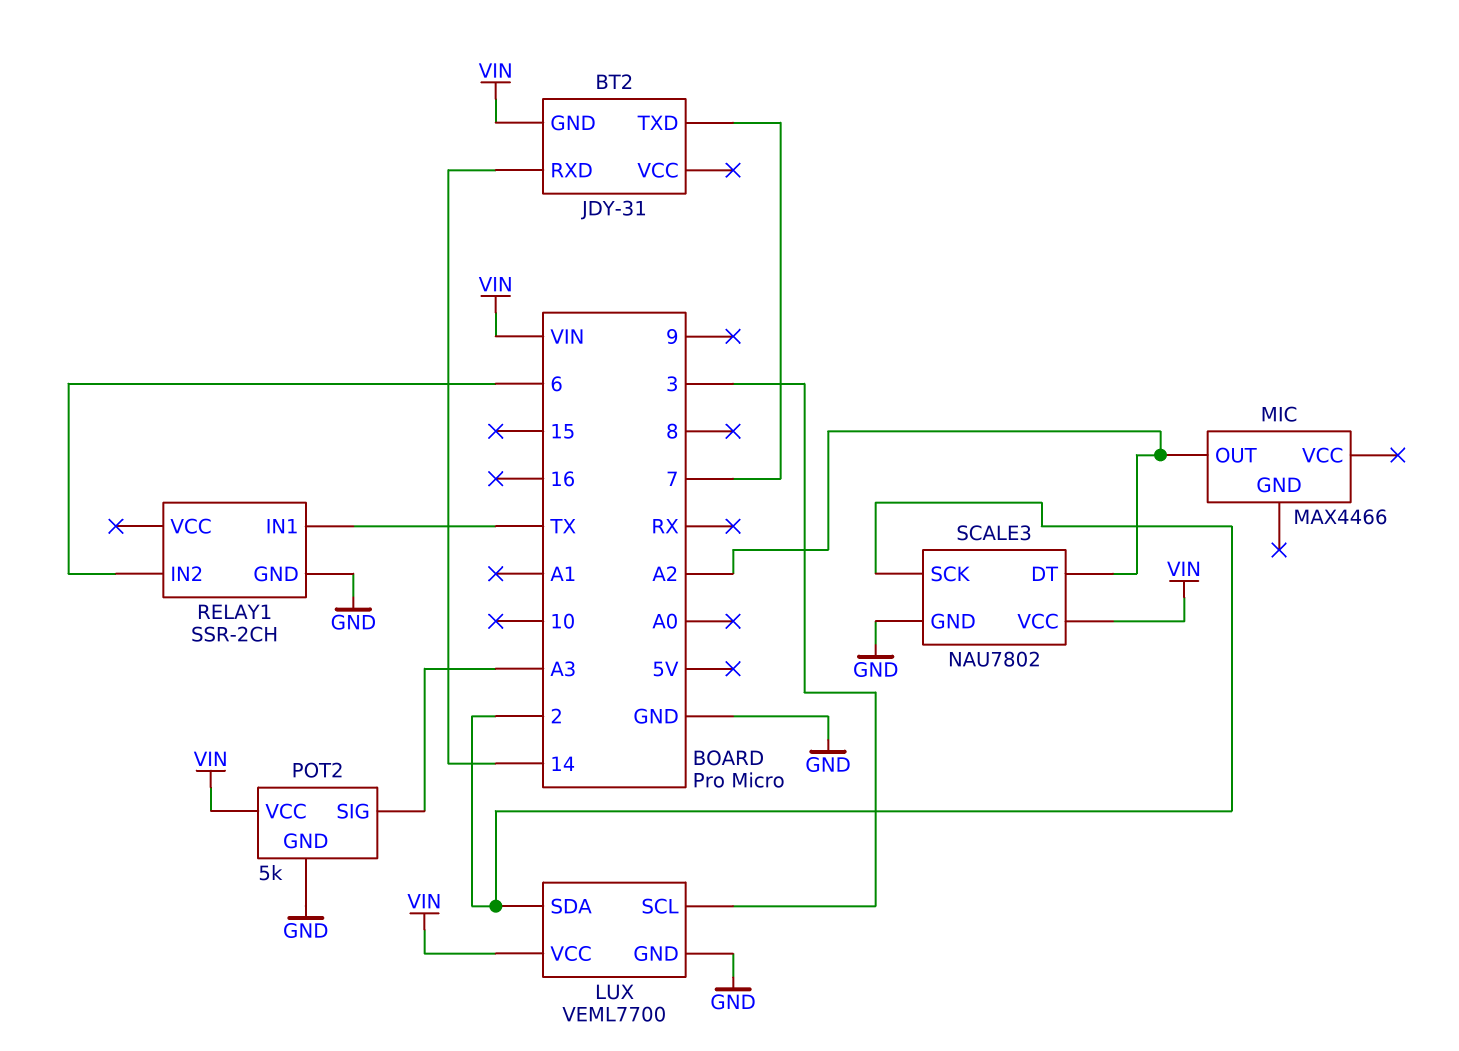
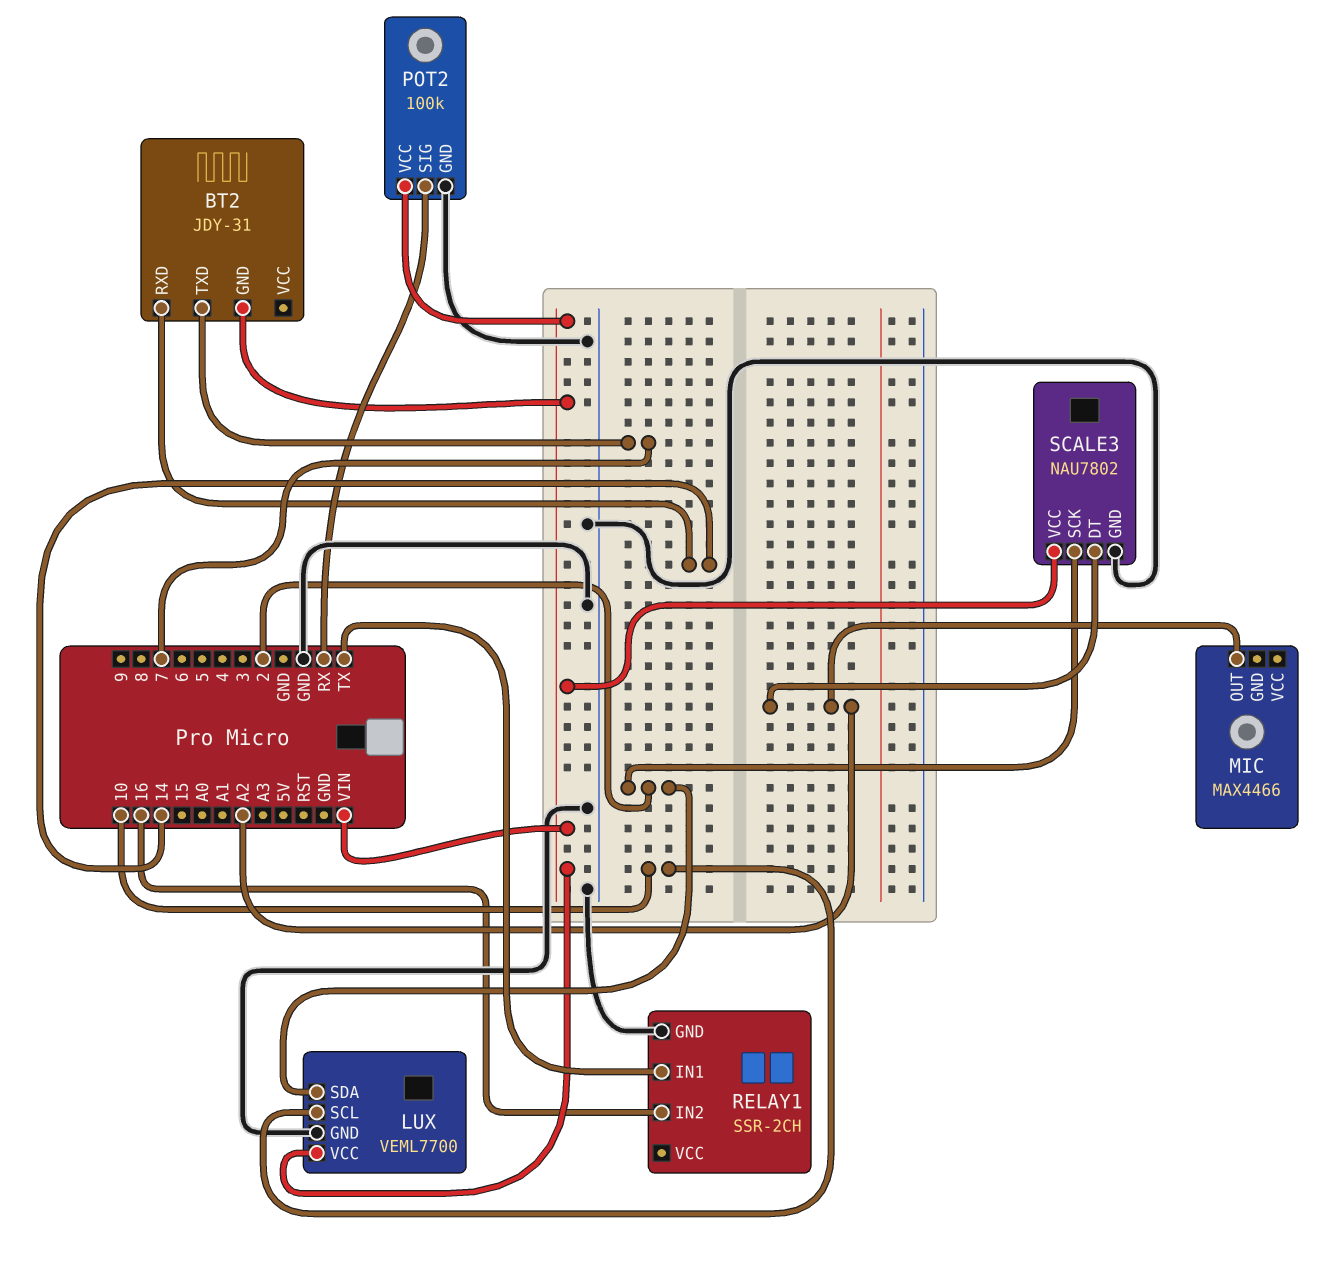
LUX pin SCL: 3 -> 10
POT2: 5k -> 100k
POT2 pin SIG: A3 -> RX
RELAY1 pin IN2: 6 -> 16

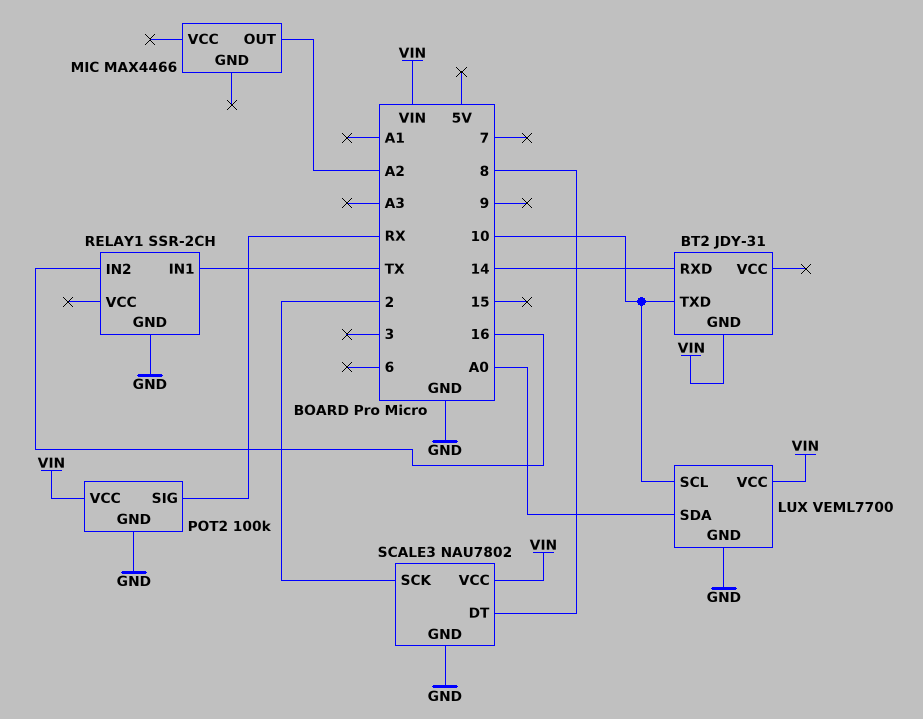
BT2 pin TXD: 7 -> 10
LUX pin SDA: 2 -> A0
SCALE3 pin DT: A2 -> 8

